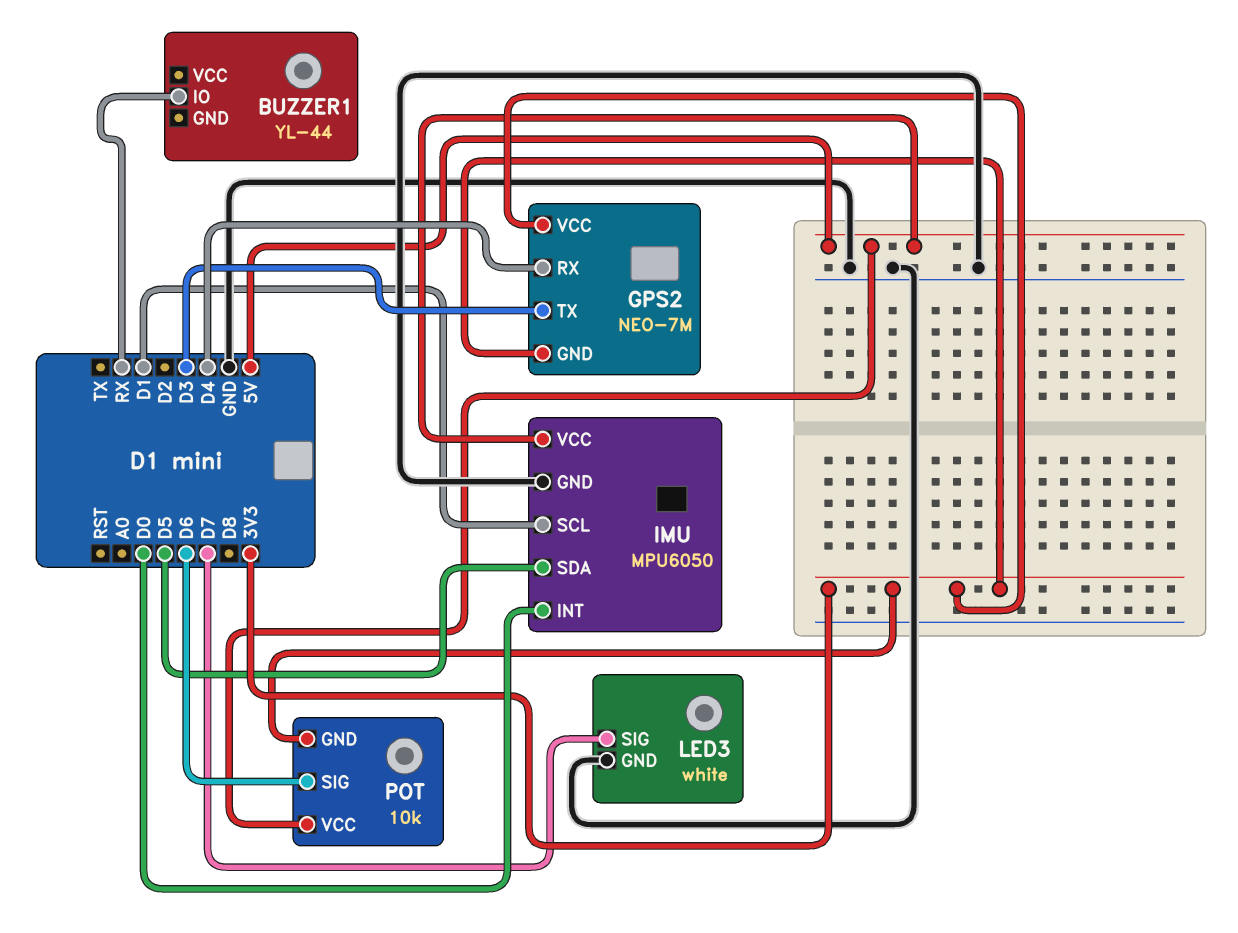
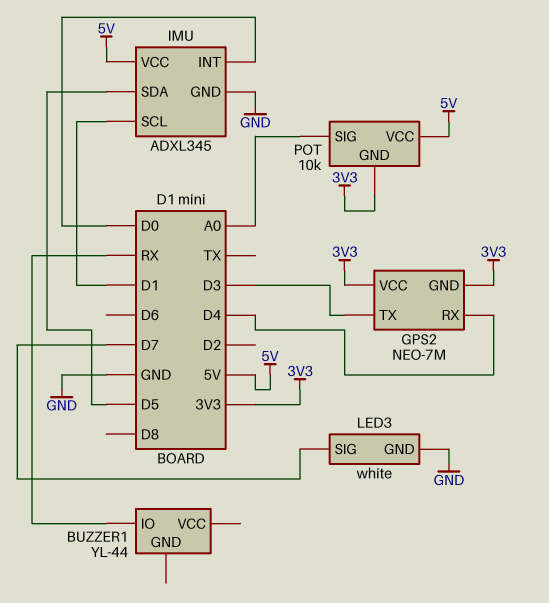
IMU: MPU6050 -> ADXL345
POT pin SIG: D6 -> A0

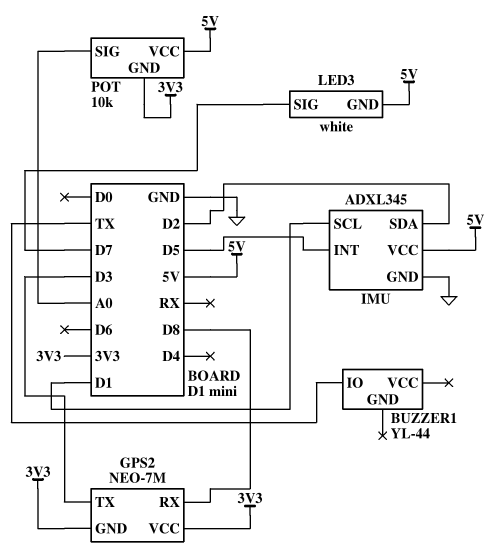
BUZZER1 pin IO: RX -> TX
GPS2 pin RX: D4 -> D8
IMU pin INT: D0 -> D5
IMU pin SDA: D5 -> D2
LED3 pin GND: GND -> 5V

